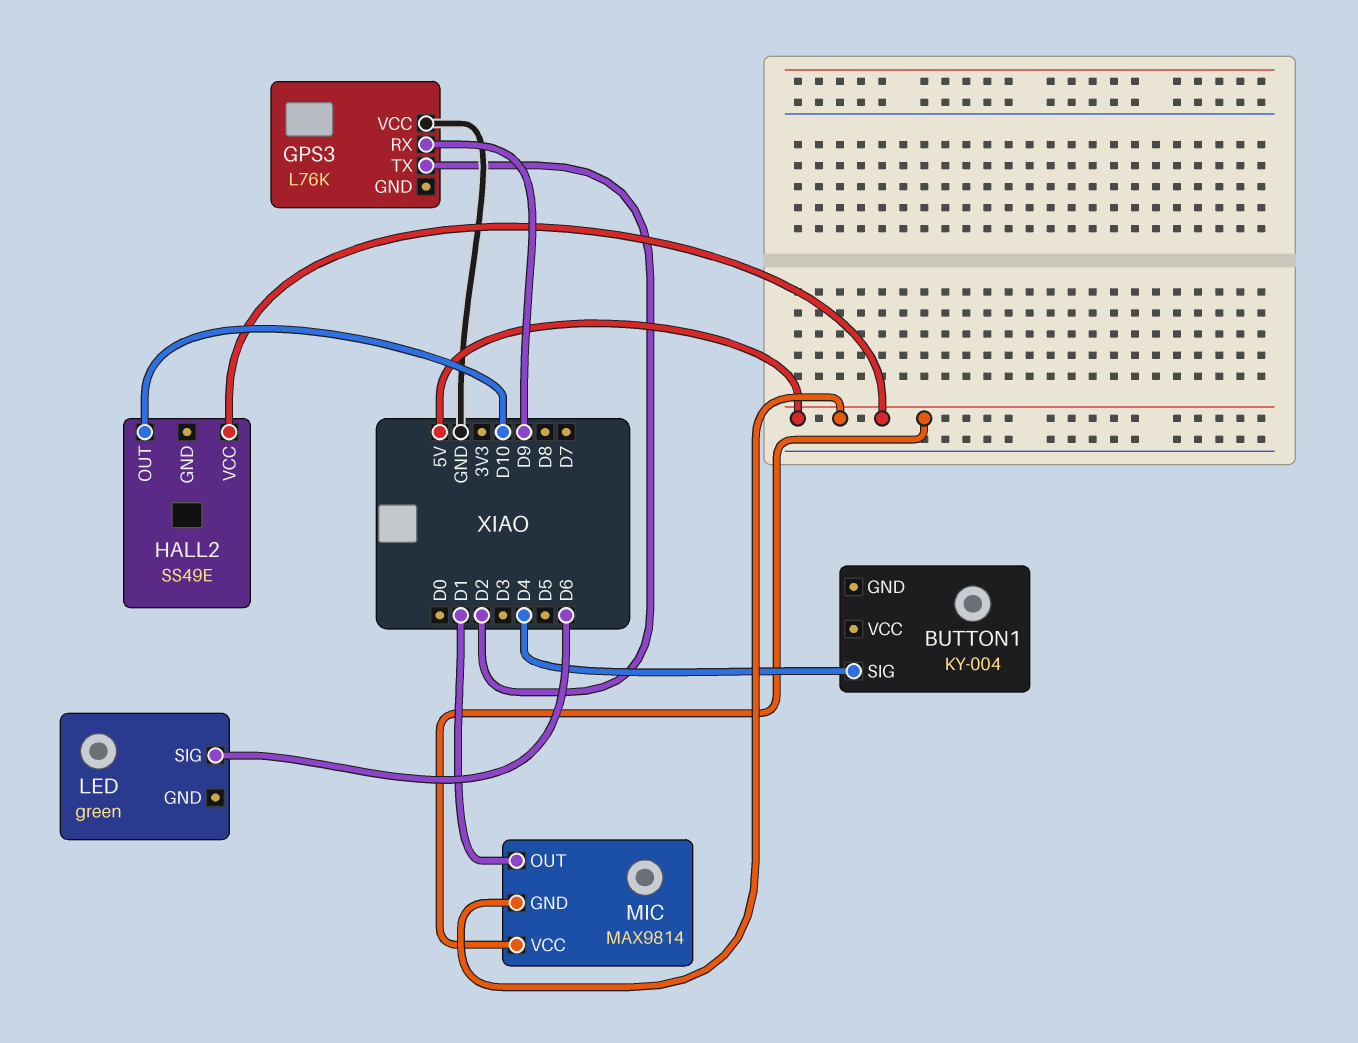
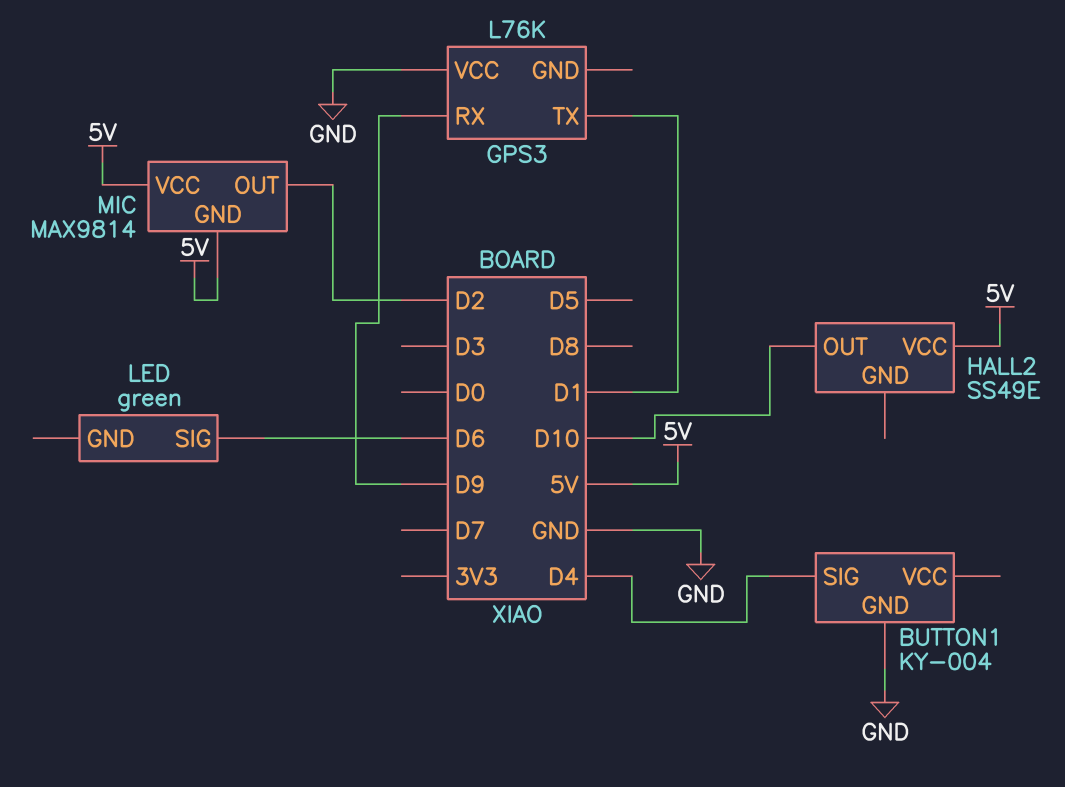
BUTTON1 pin GND: none -> GND
GPS3 pin TX: D2 -> D1
MIC pin OUT: D1 -> D2

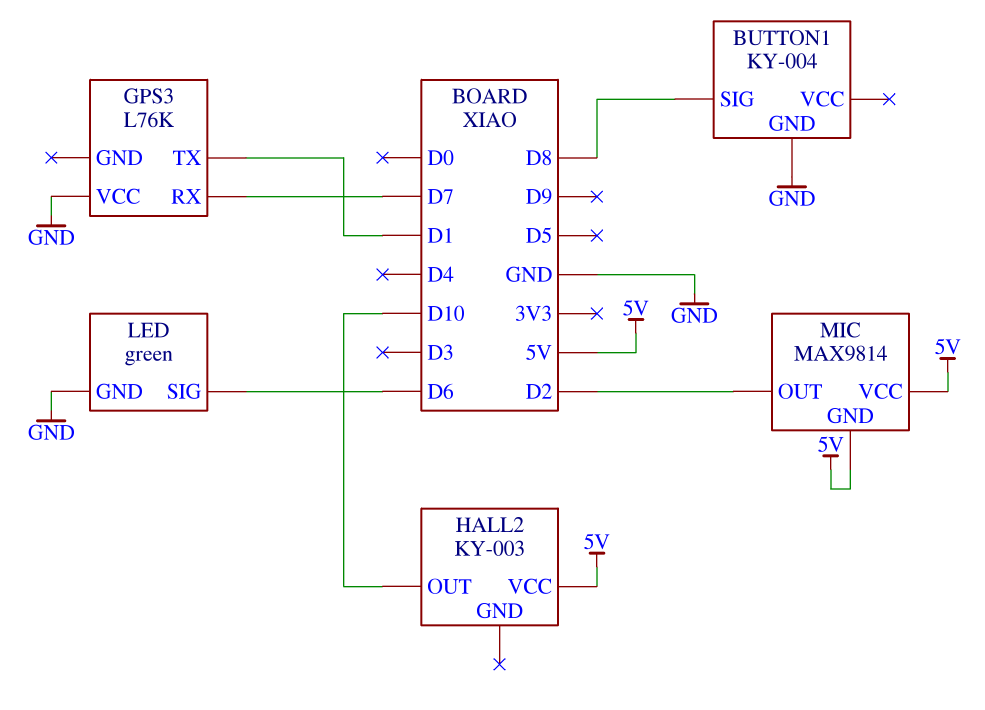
BUTTON1 pin SIG: D4 -> D8
GPS3 pin RX: D9 -> D7
HALL2: SS49E -> KY-003
LED pin GND: none -> GND

